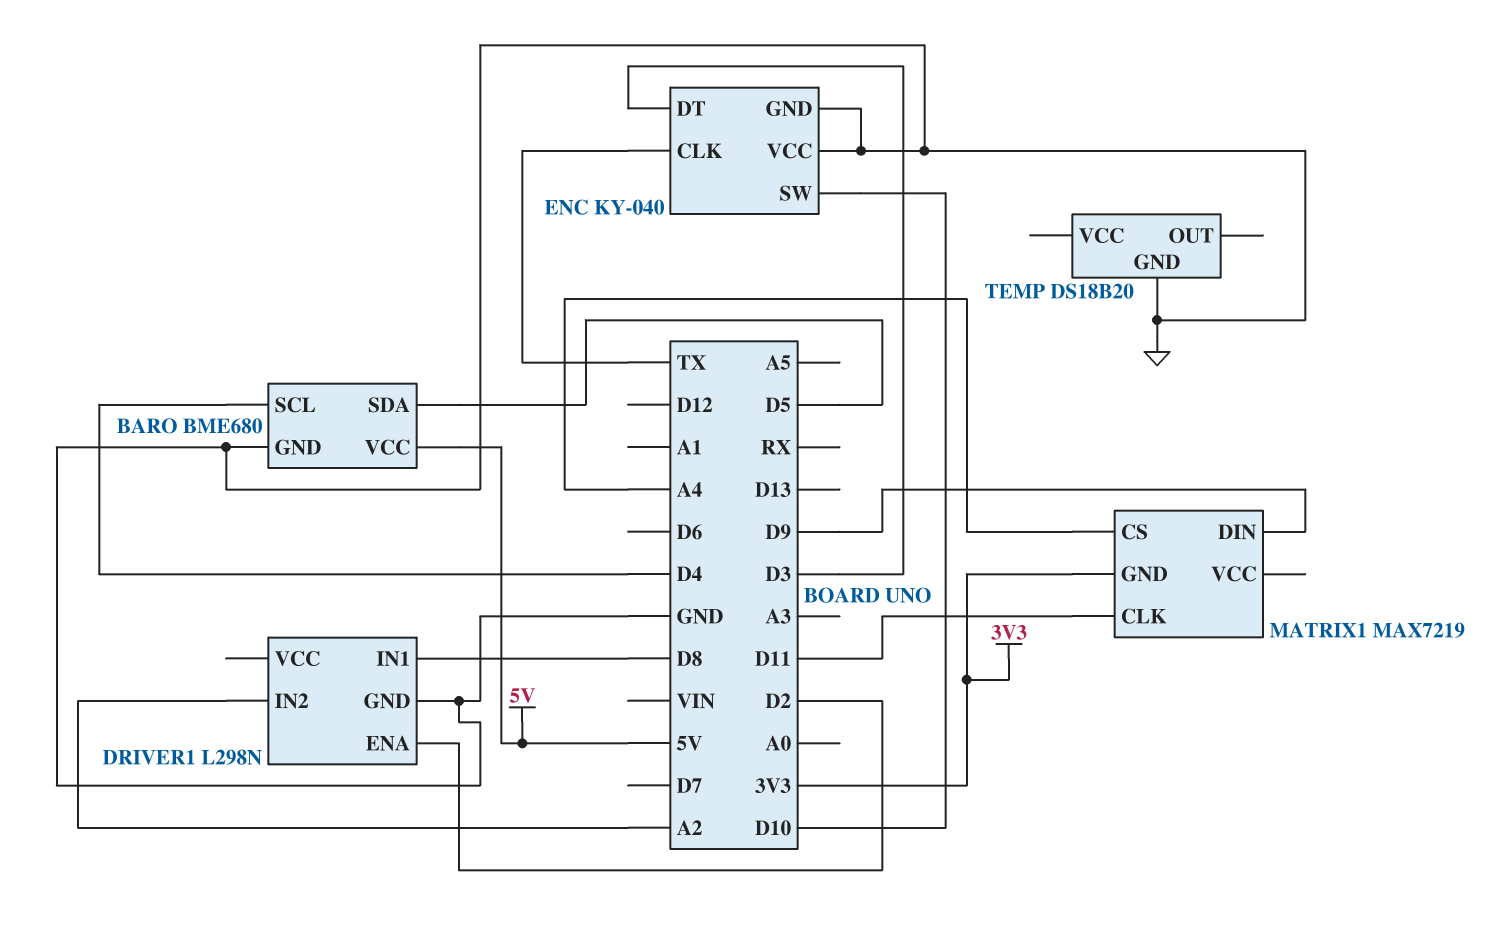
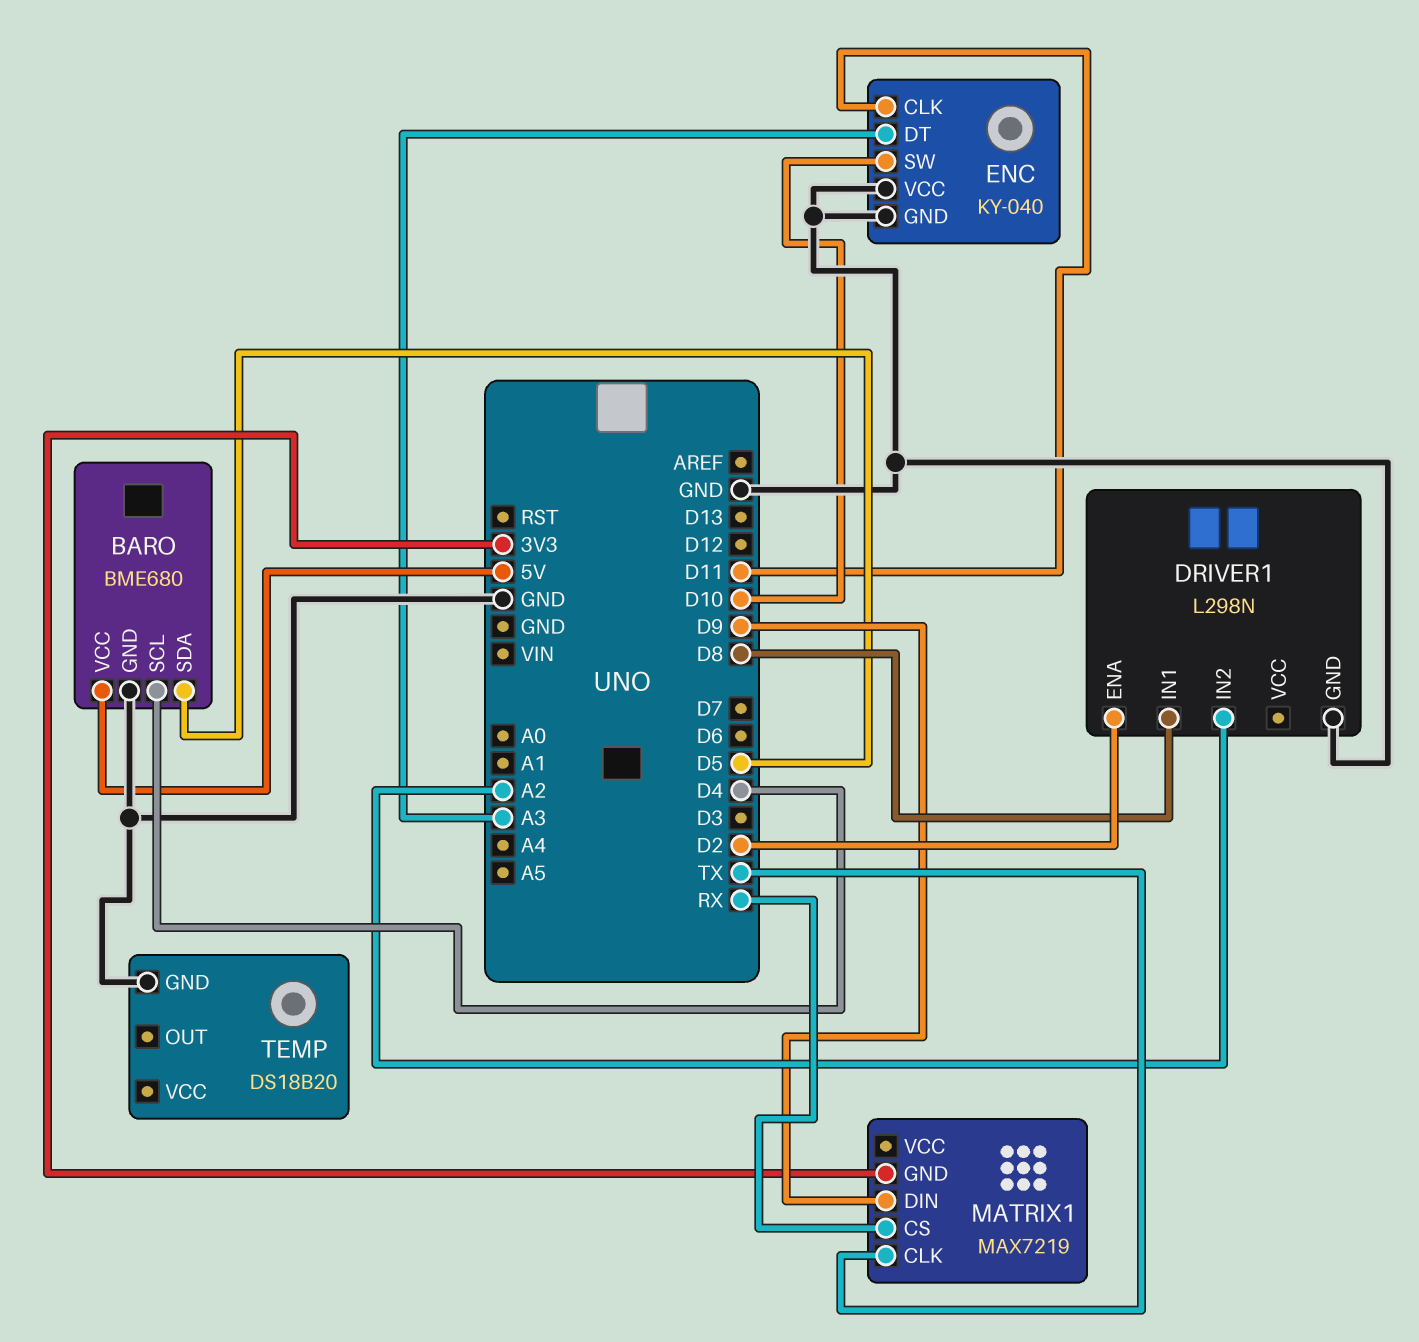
ENC pin CLK: TX -> D11
ENC pin DT: D3 -> A3
MATRIX1 pin CLK: D11 -> TX
MATRIX1 pin CS: A4 -> RX

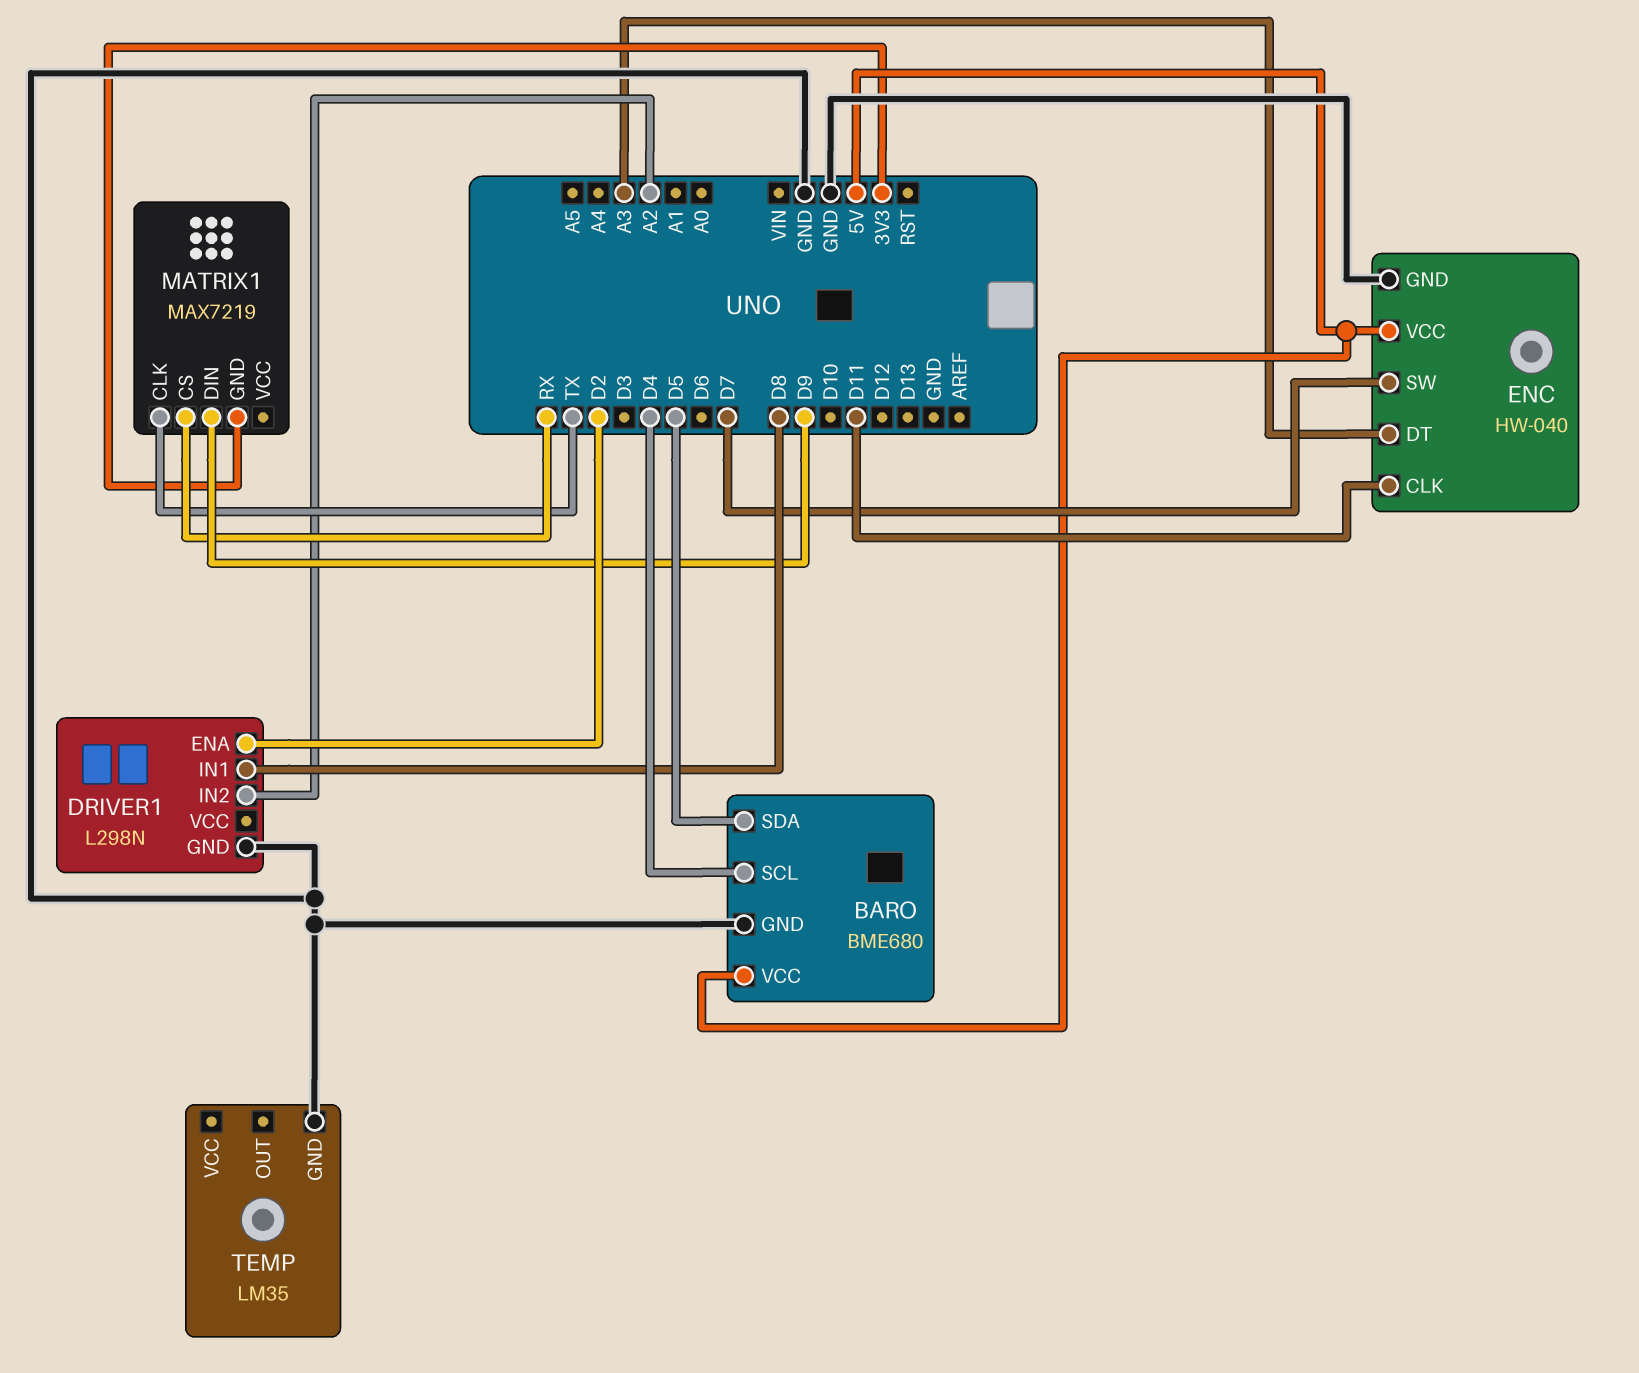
ENC: KY-040 -> HW-040
ENC pin SW: D10 -> D7
ENC pin VCC: GND -> 5V
TEMP: DS18B20 -> LM35

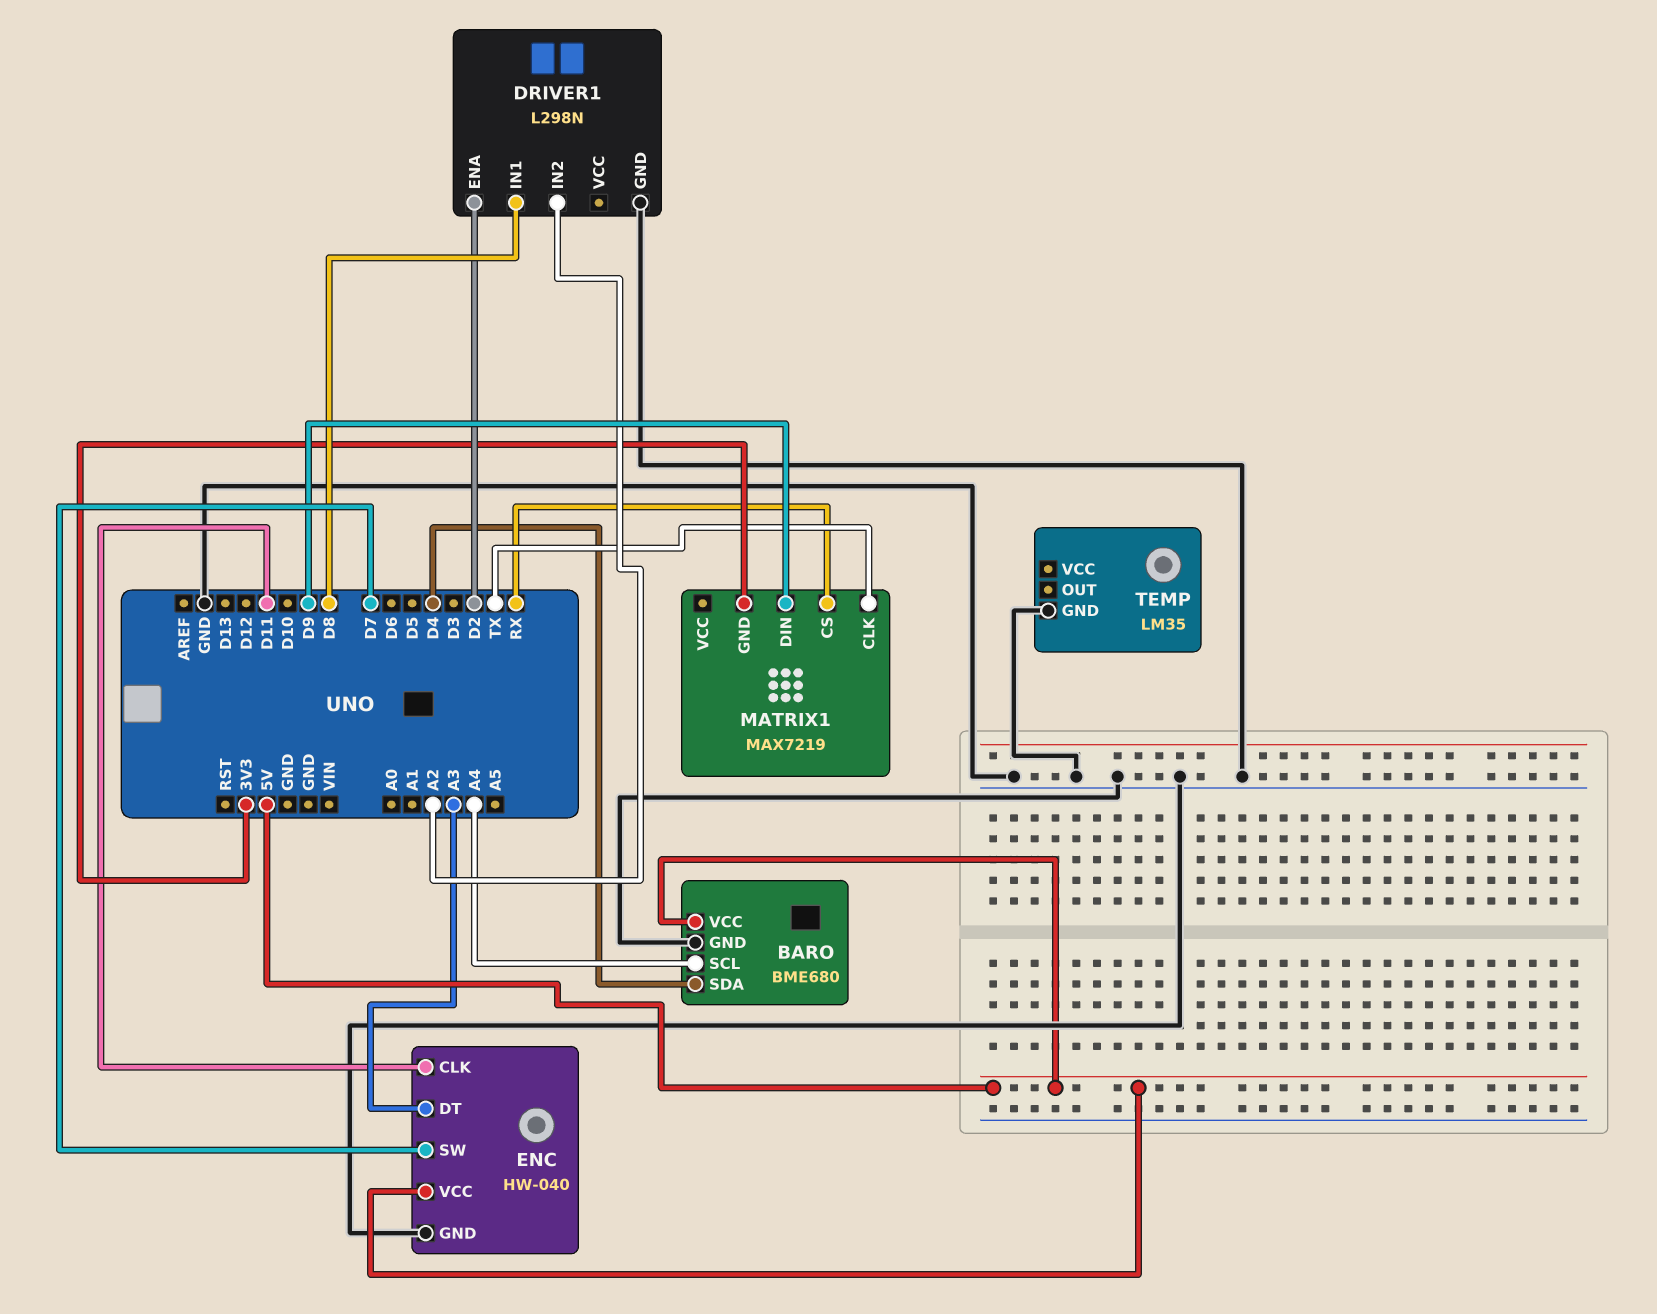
BARO pin SCL: D4 -> A4
BARO pin SDA: D5 -> D4

